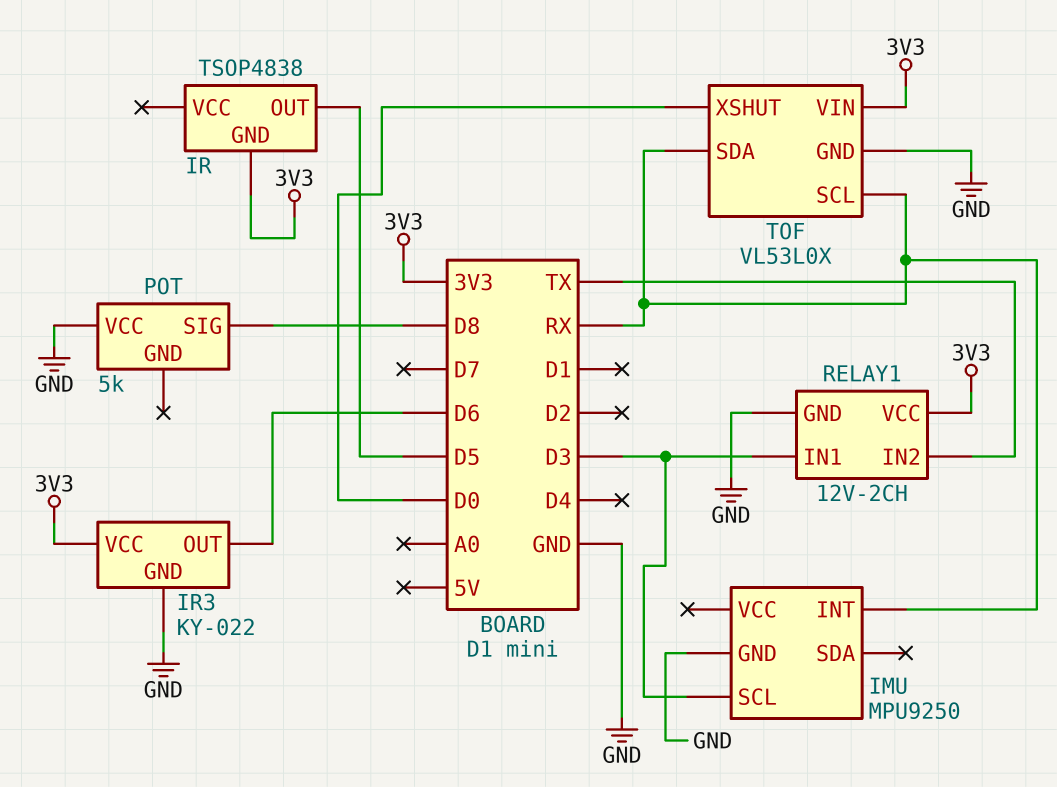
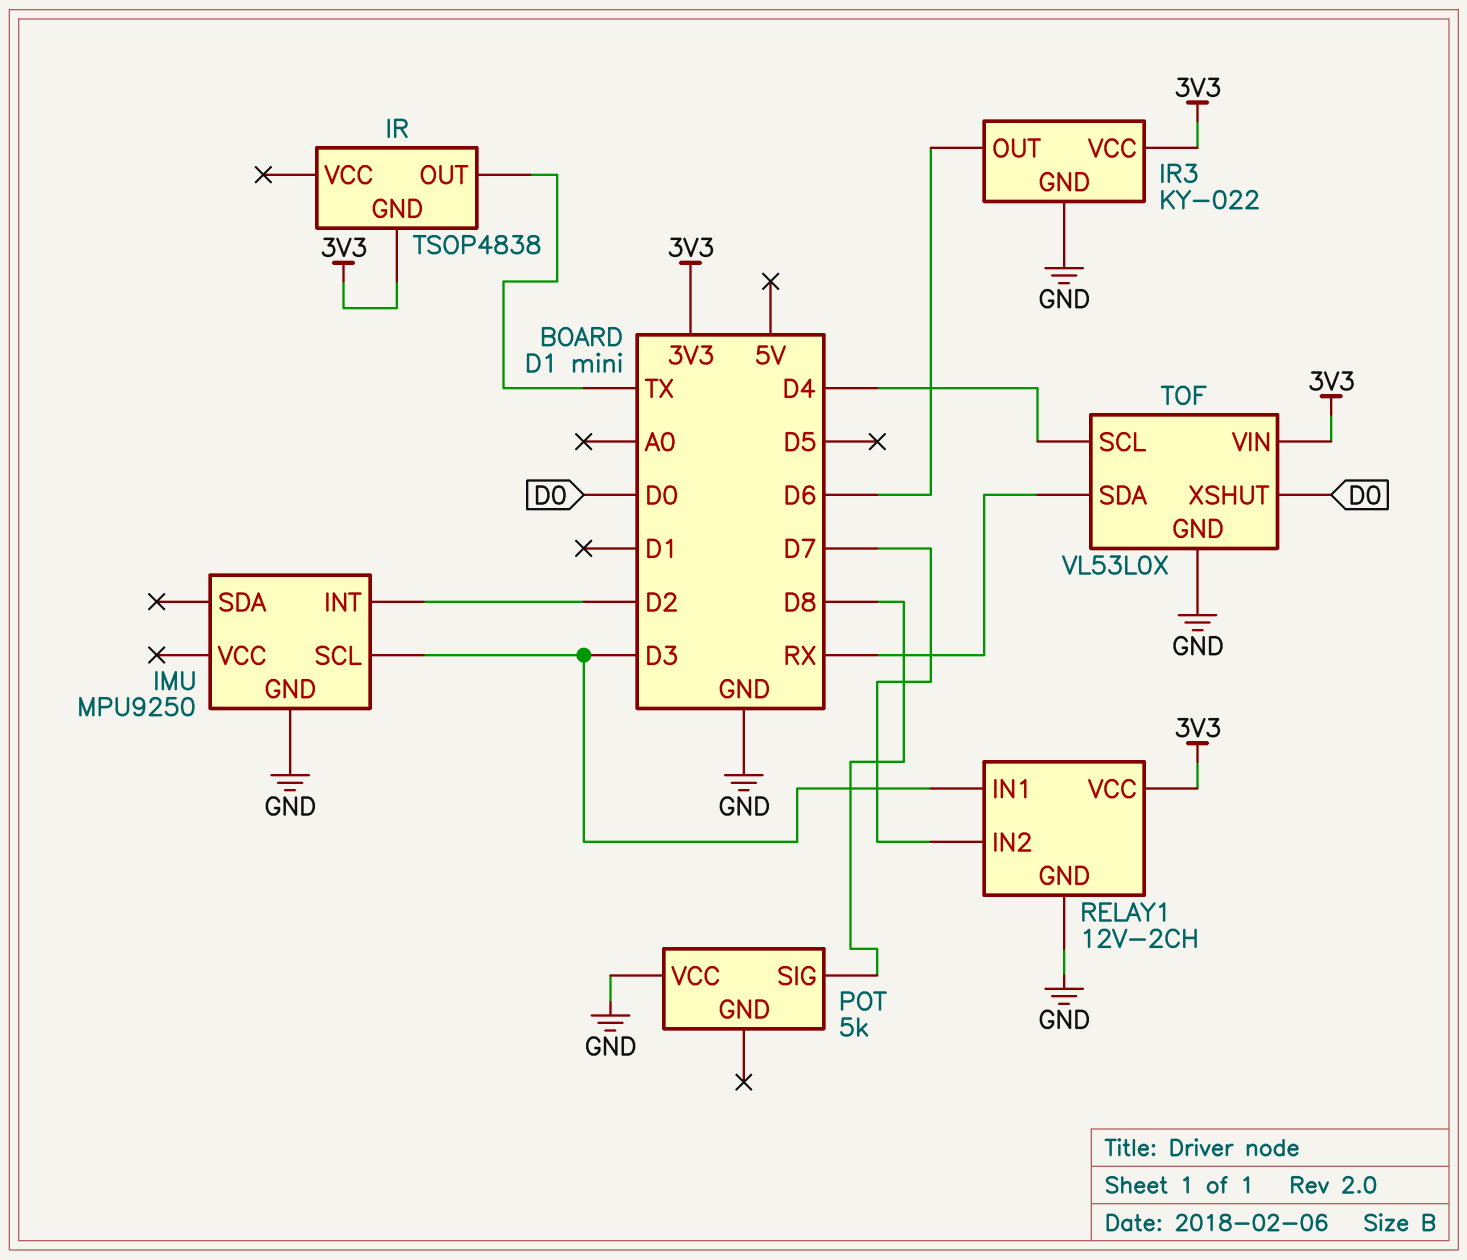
IMU pin INT: RX -> D2
IR pin OUT: D5 -> TX
RELAY1 pin IN2: TX -> D7
TOF pin SCL: RX -> D4

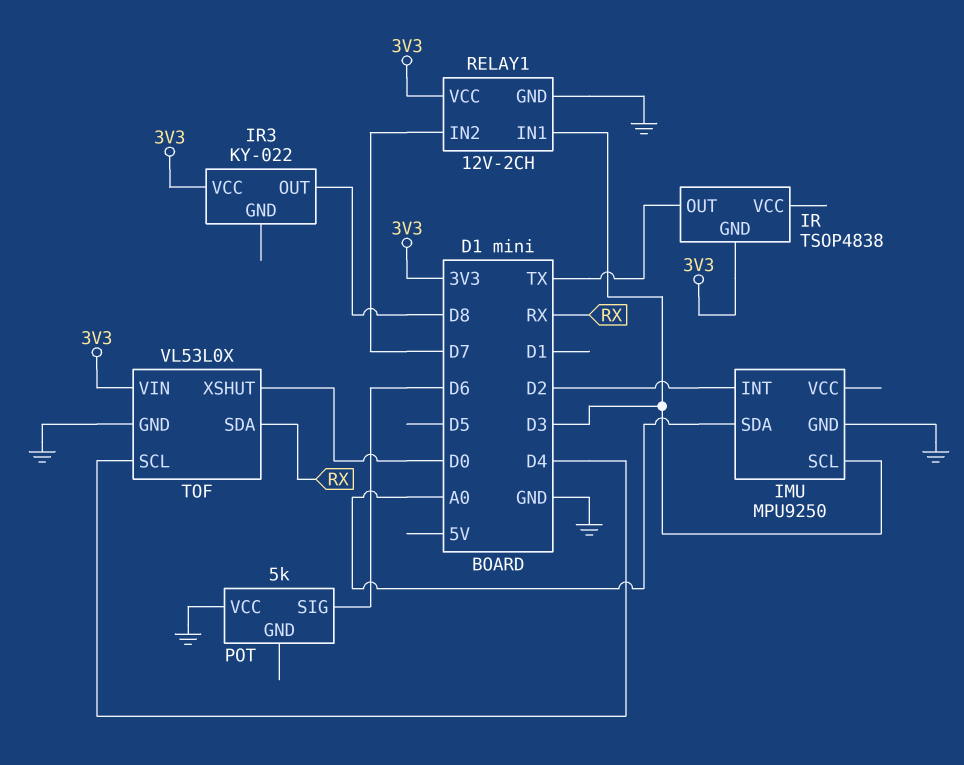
IMU pin SDA: none -> A0
IR3 pin GND: GND -> none
IR3 pin OUT: D6 -> D8
POT pin SIG: D8 -> D6

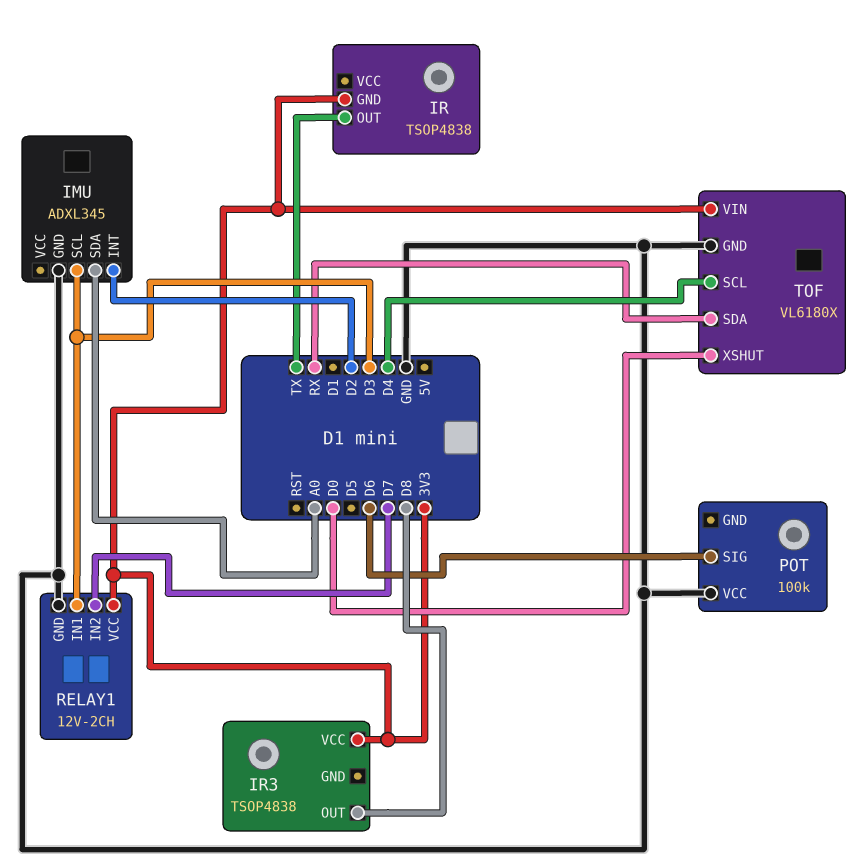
IMU: MPU9250 -> ADXL345
IR3: KY-022 -> TSOP4838
POT: 5k -> 100k
TOF: VL53L0X -> VL6180X

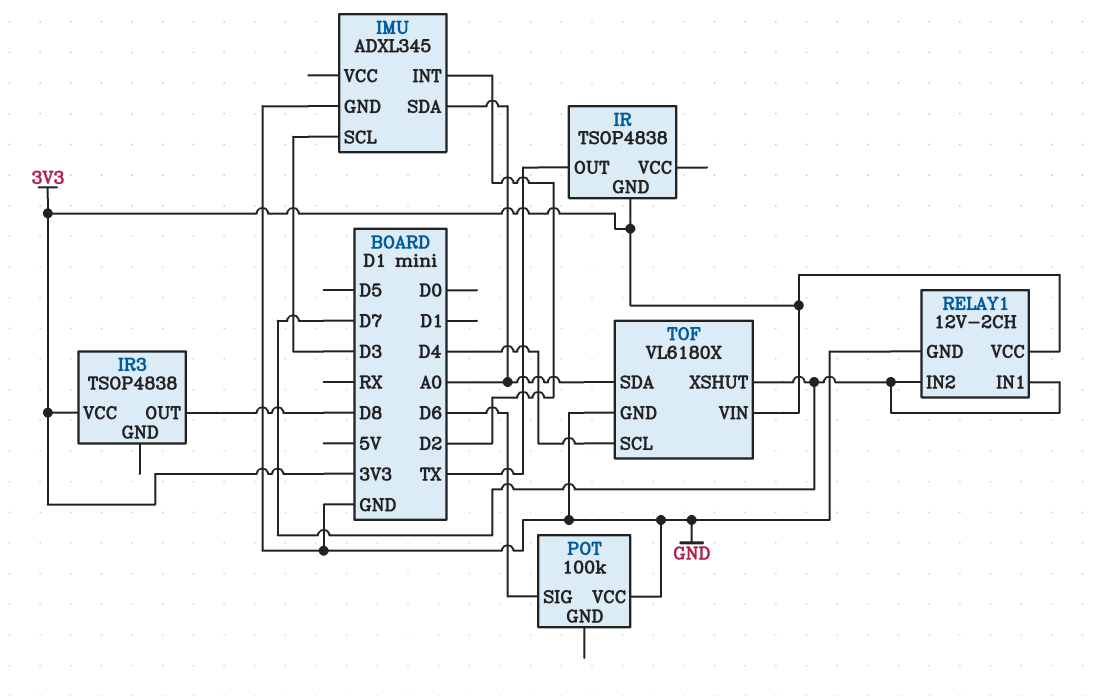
RELAY1 pin IN1: D3 -> D7
TOF pin SDA: RX -> A0
TOF pin XSHUT: D0 -> D7

